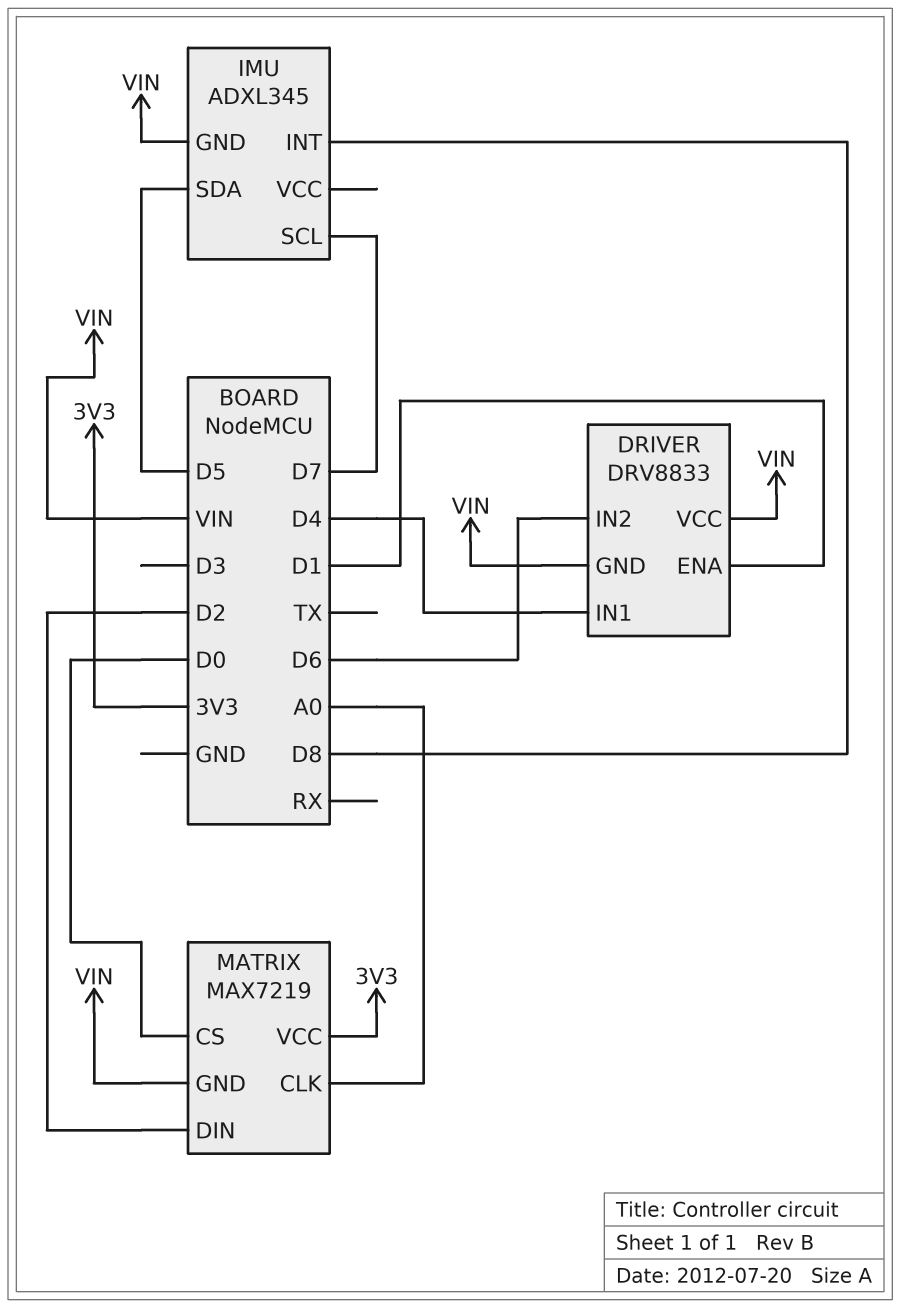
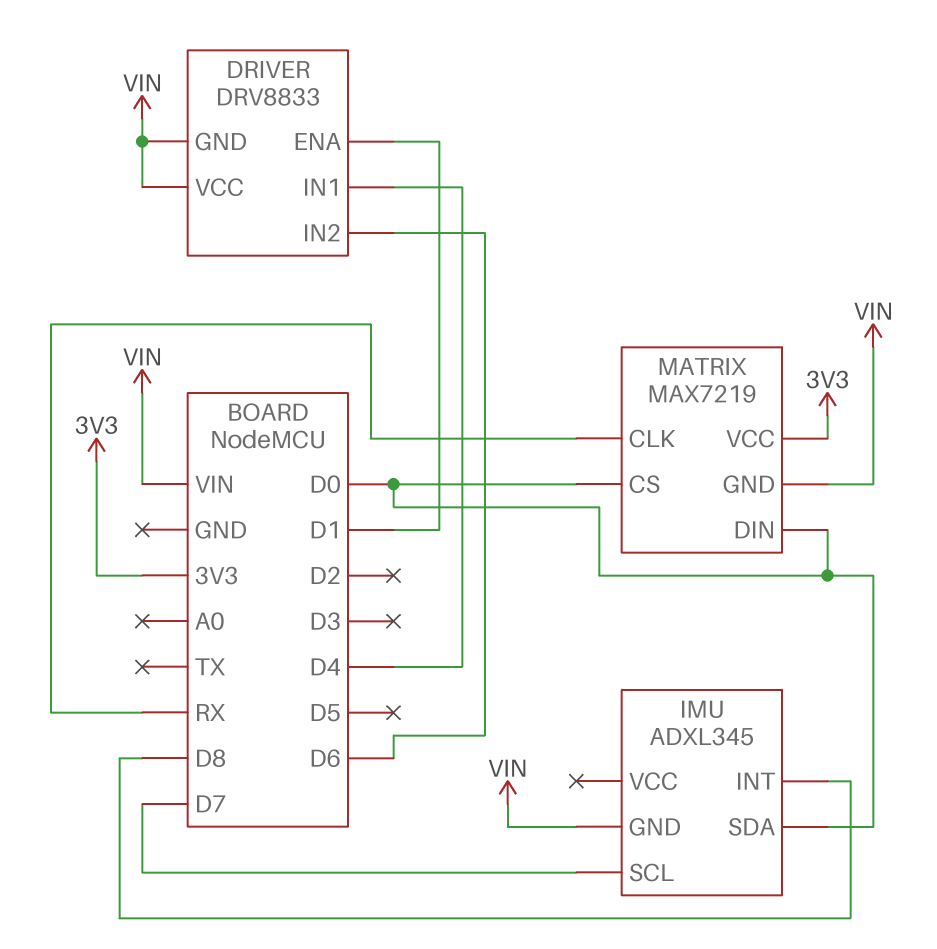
IMU pin SDA: D5 -> D0
MATRIX pin CLK: A0 -> RX
MATRIX pin DIN: D2 -> D0

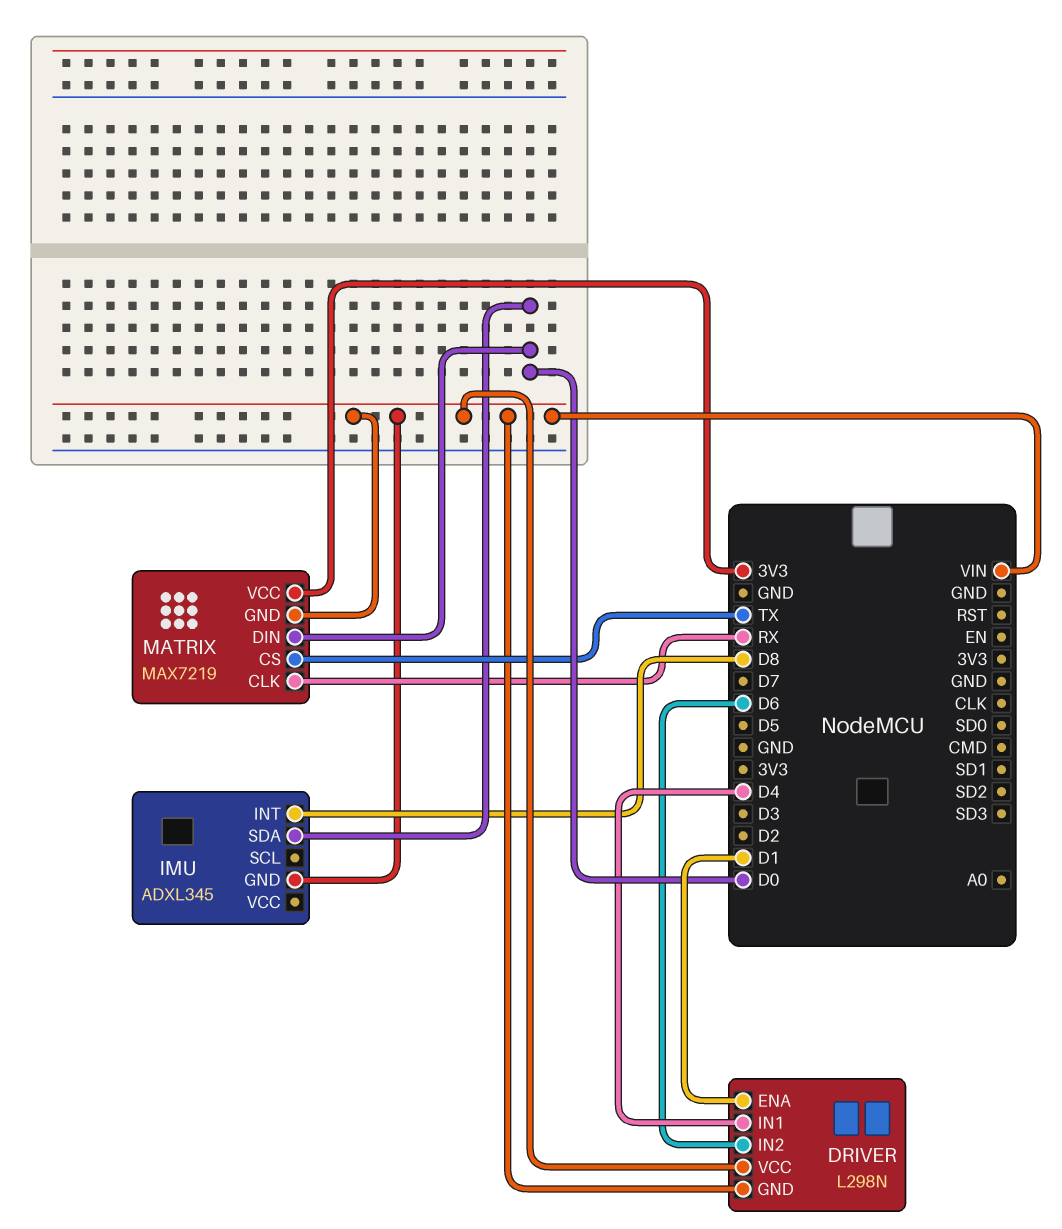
DRIVER: DRV8833 -> L298N
IMU pin SCL: D7 -> none
MATRIX pin CS: D0 -> TX

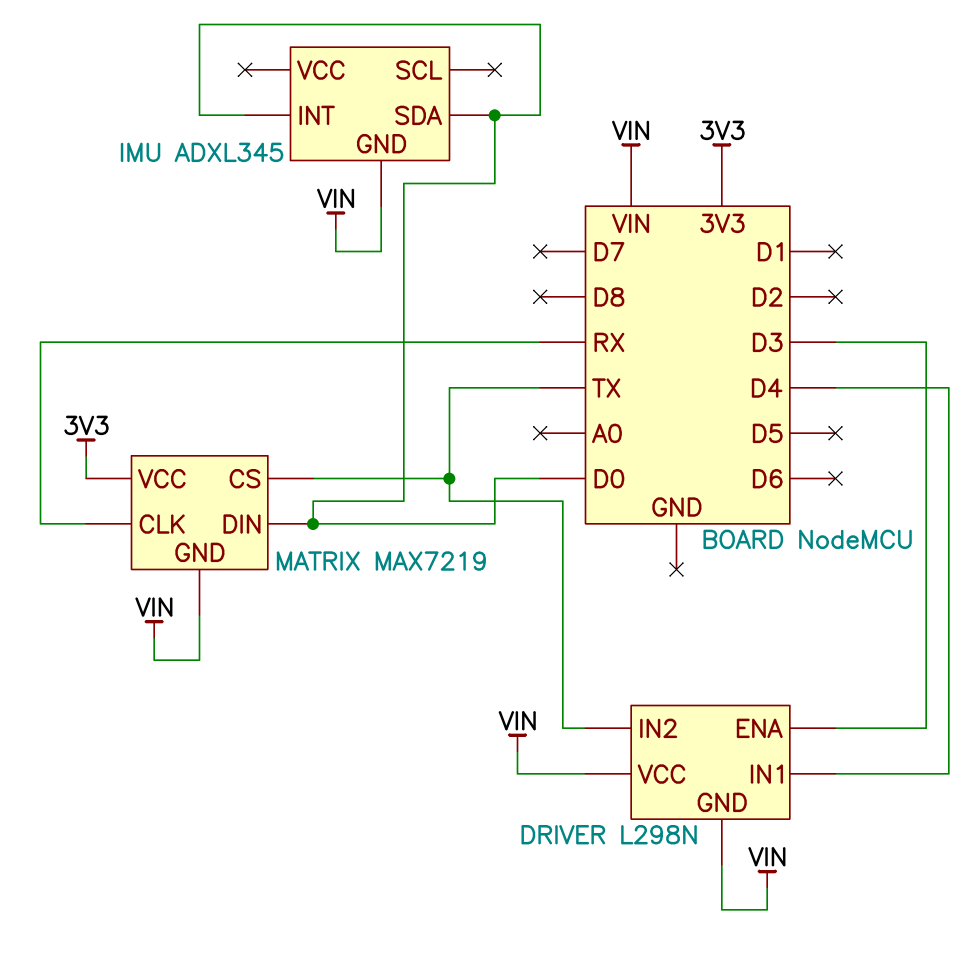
DRIVER pin ENA: D1 -> D3
DRIVER pin IN2: D6 -> TX
IMU pin INT: D8 -> D0

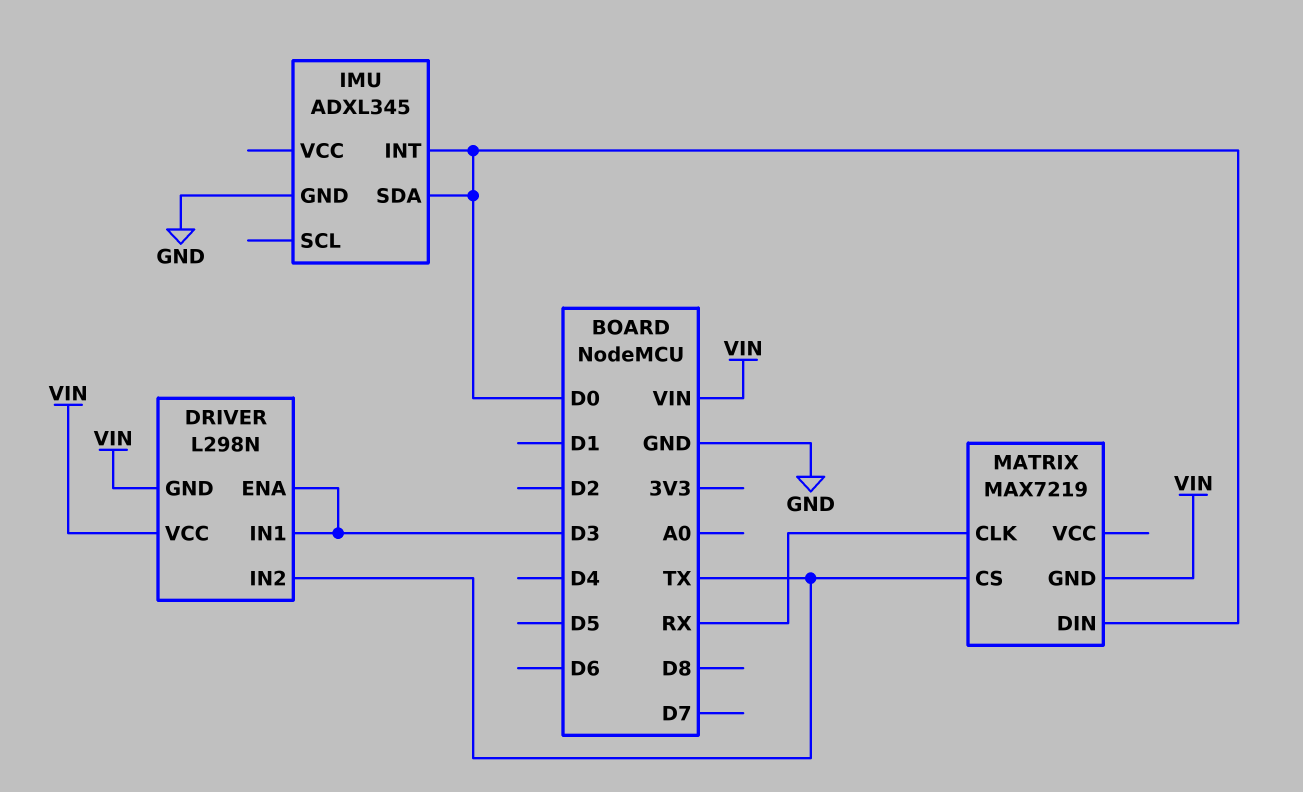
DRIVER pin IN1: D4 -> D3
IMU pin GND: VIN -> GND
MATRIX pin VCC: 3V3 -> none

